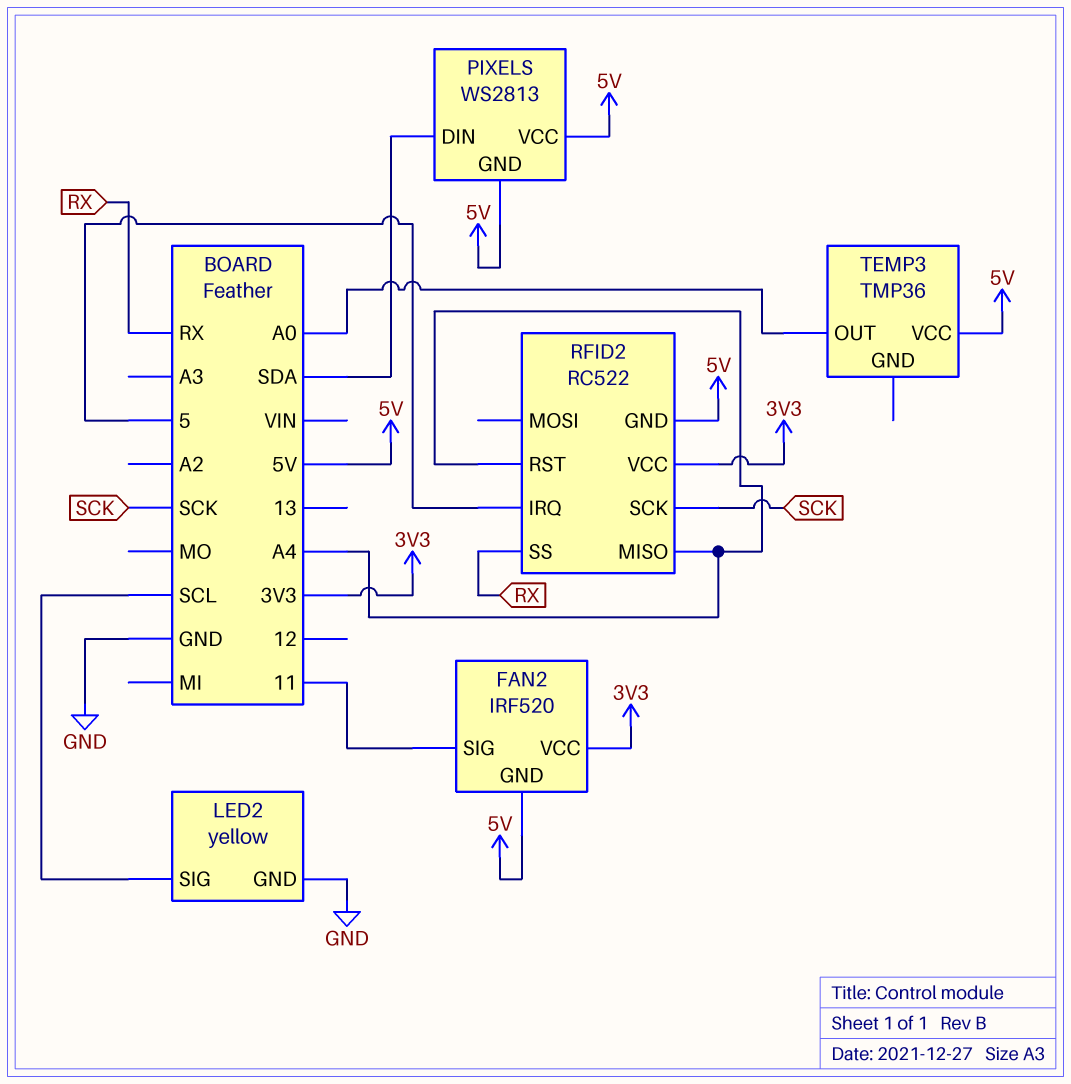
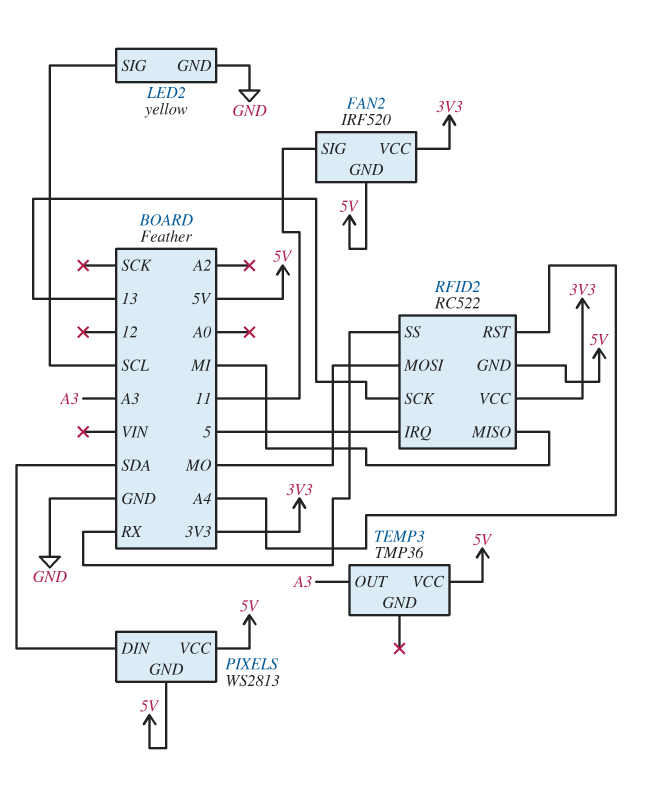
RFID2 pin MISO: A4 -> MI
RFID2 pin MOSI: none -> MO
RFID2 pin SCK: SCK -> 13
TEMP3 pin OUT: A0 -> A3

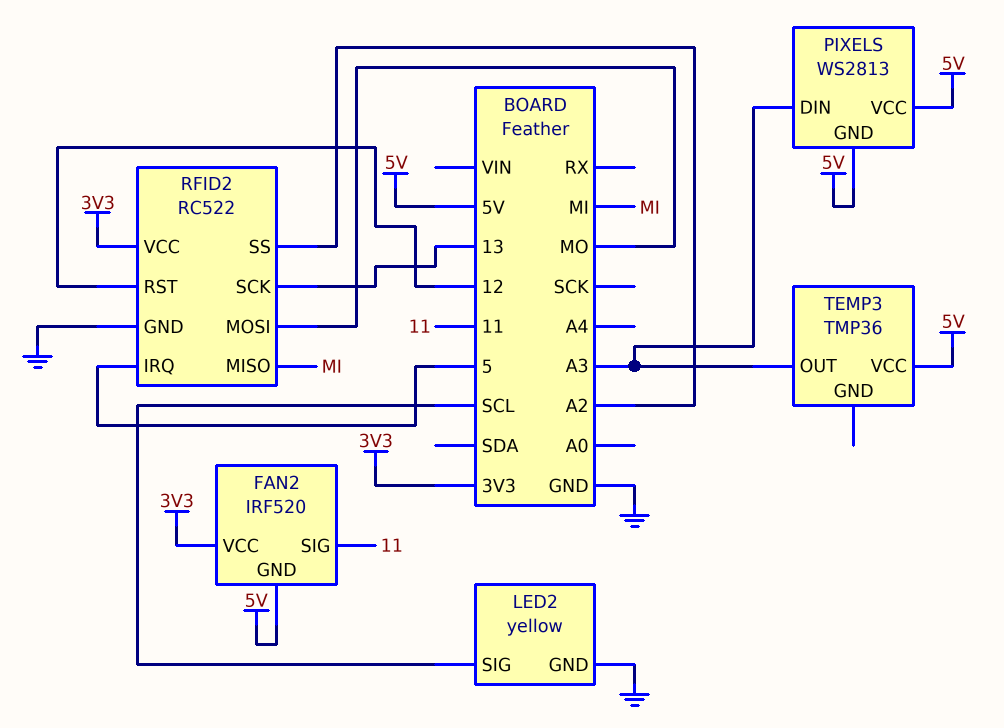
PIXELS pin DIN: SDA -> A3
RFID2 pin GND: 5V -> GND
RFID2 pin RST: A4 -> 12
RFID2 pin SS: RX -> A2

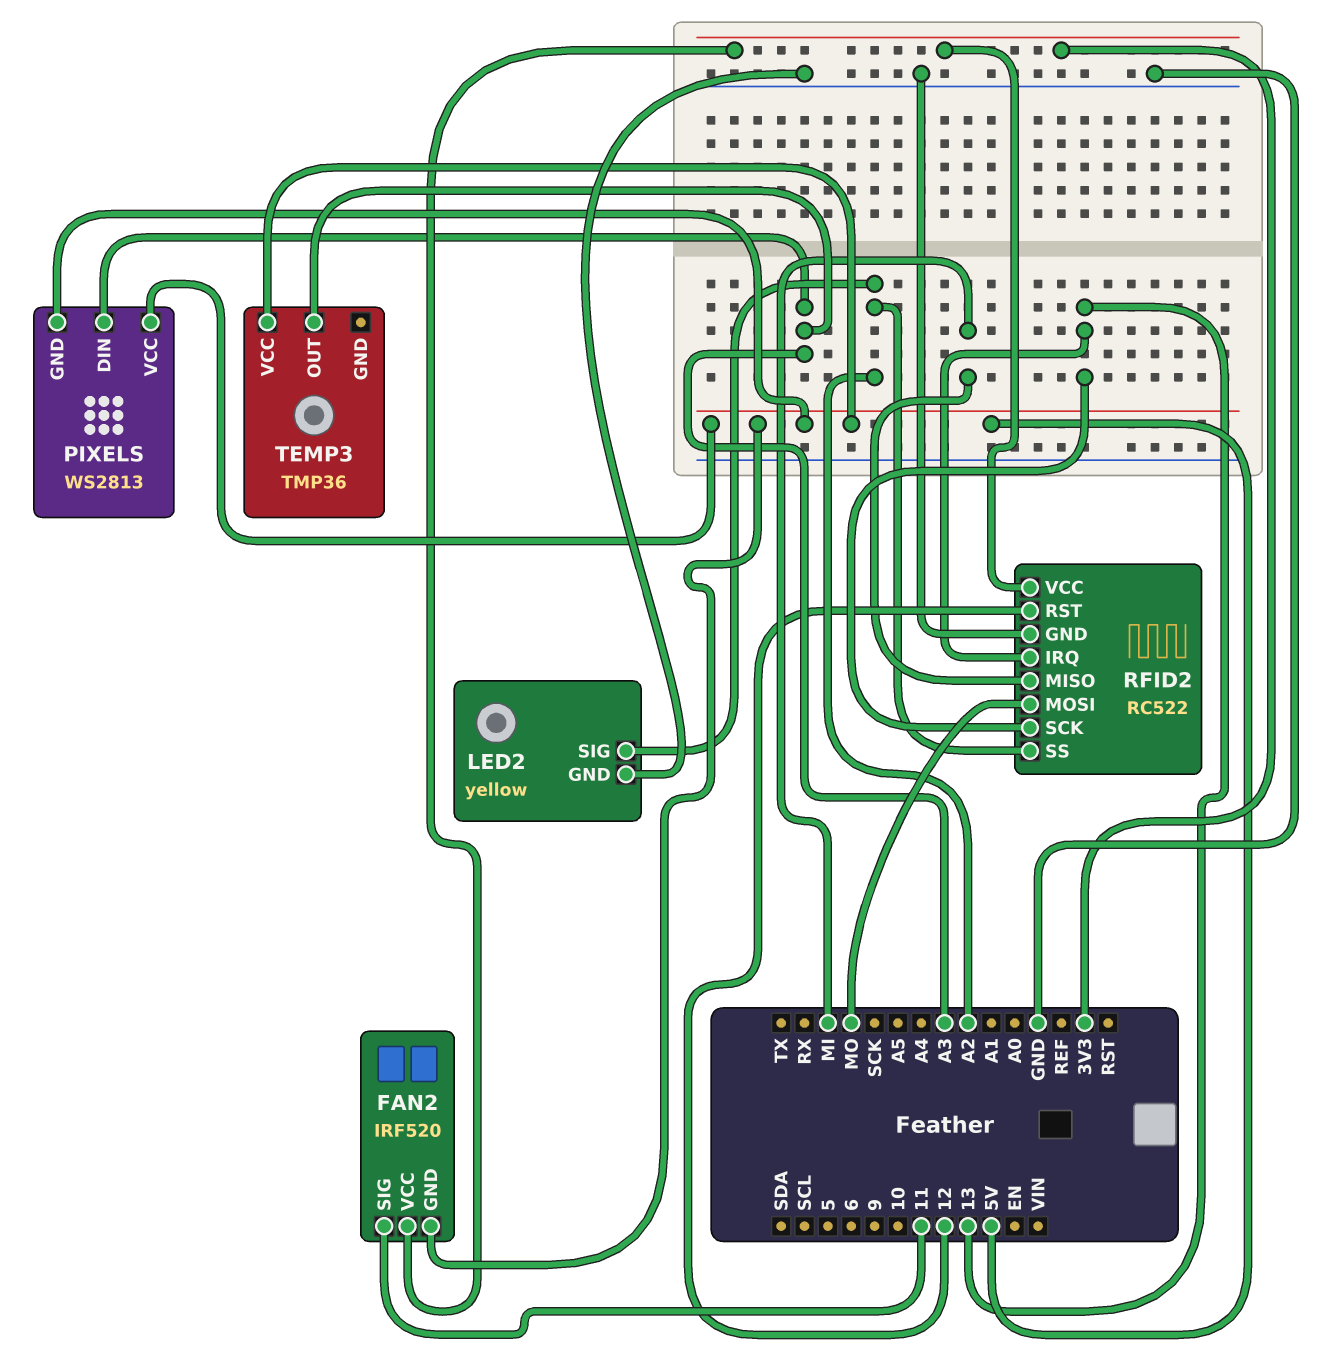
LED2 pin SIG: SCL -> A2
RFID2 pin IRQ: 5 -> 13

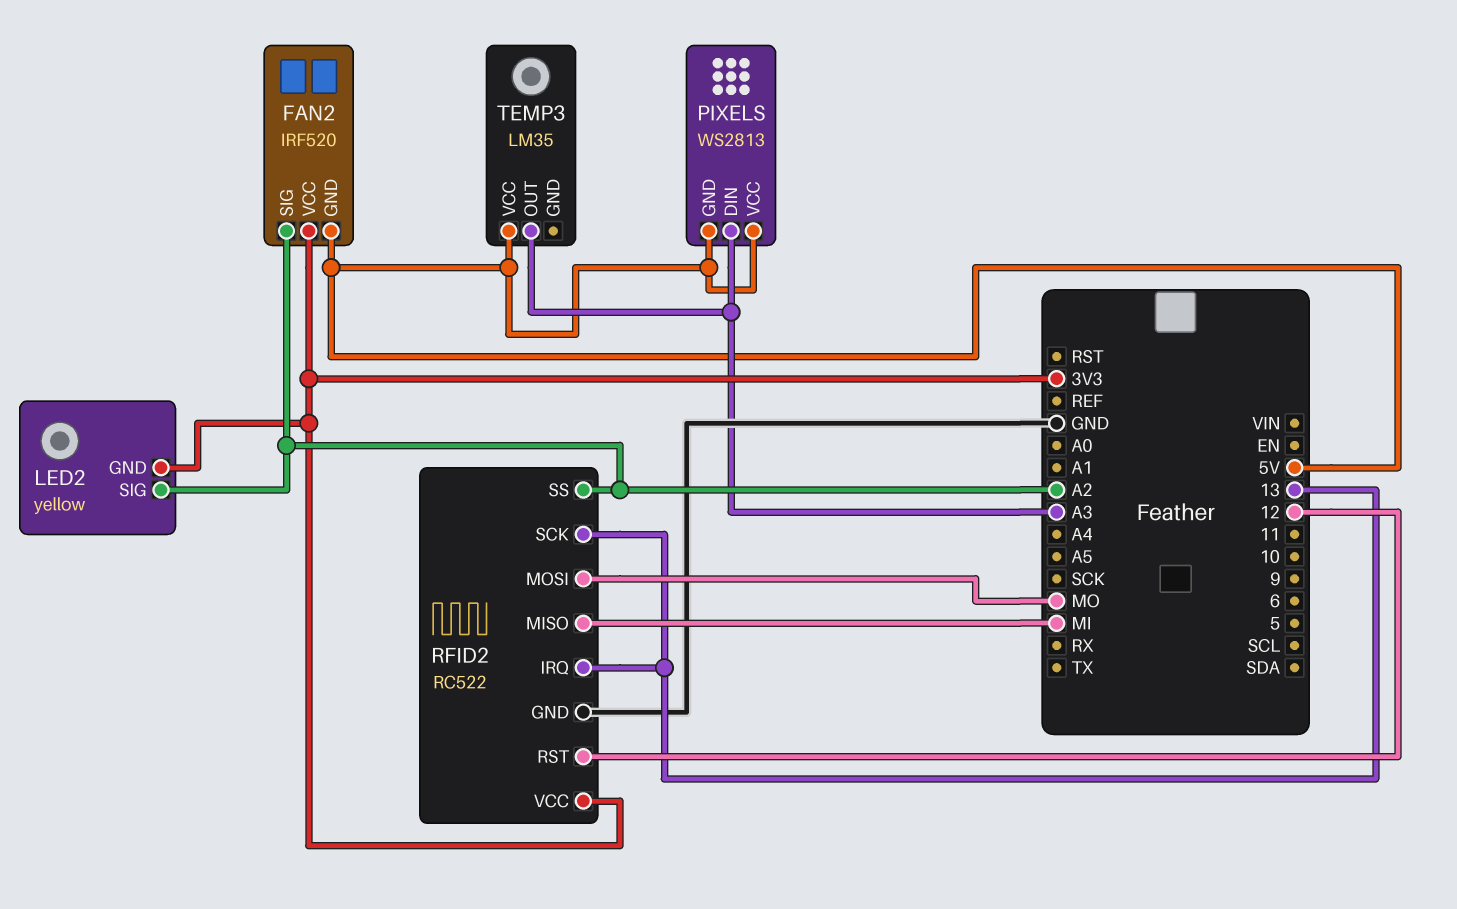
FAN2 pin SIG: 11 -> A2
LED2 pin GND: GND -> 3V3
TEMP3: TMP36 -> LM35

